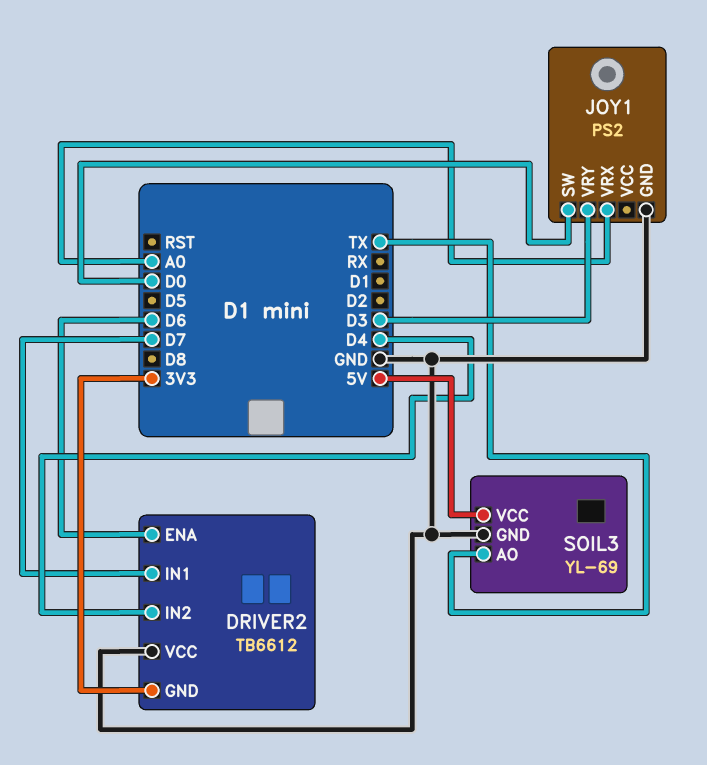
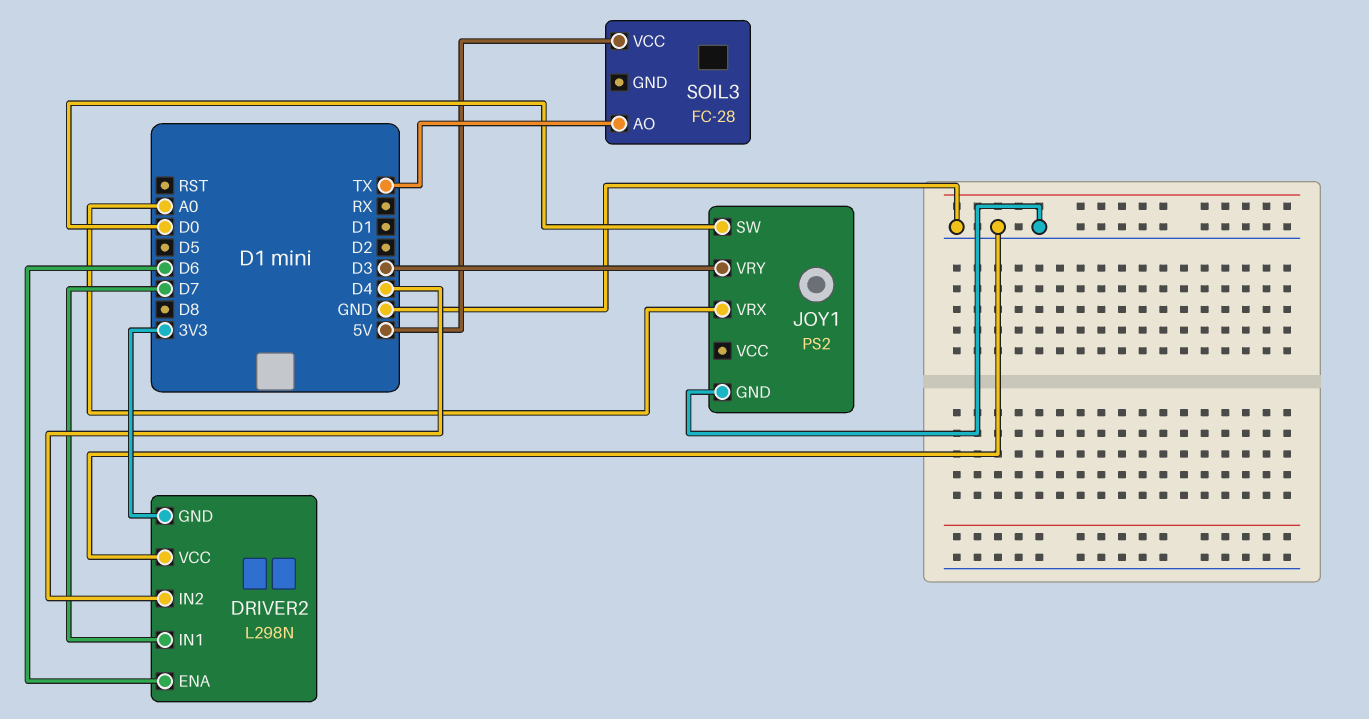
DRIVER2: TB6612 -> L298N
SOIL3: YL-69 -> FC-28
SOIL3 pin GND: GND -> none

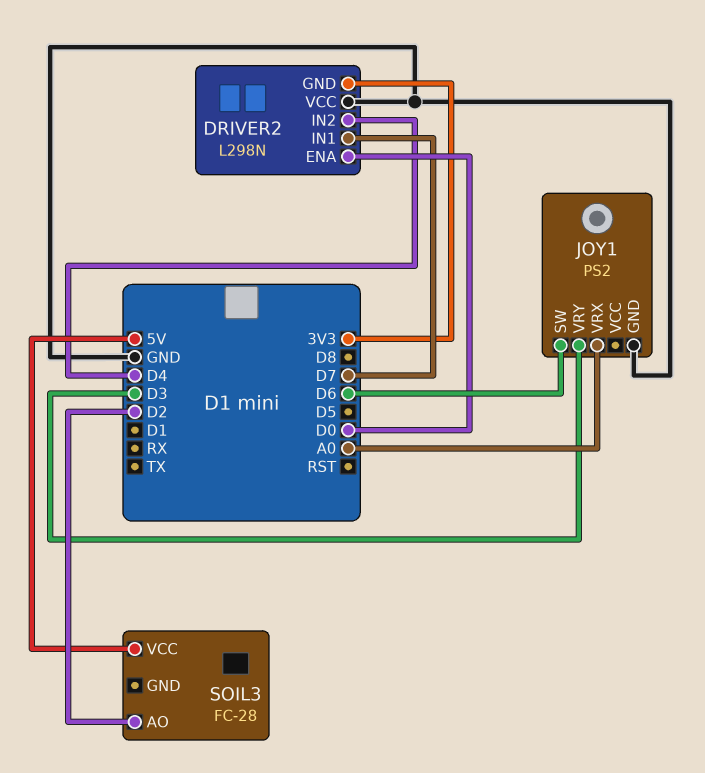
DRIVER2 pin ENA: D6 -> D0
JOY1 pin SW: D0 -> D6
SOIL3 pin AO: TX -> D2

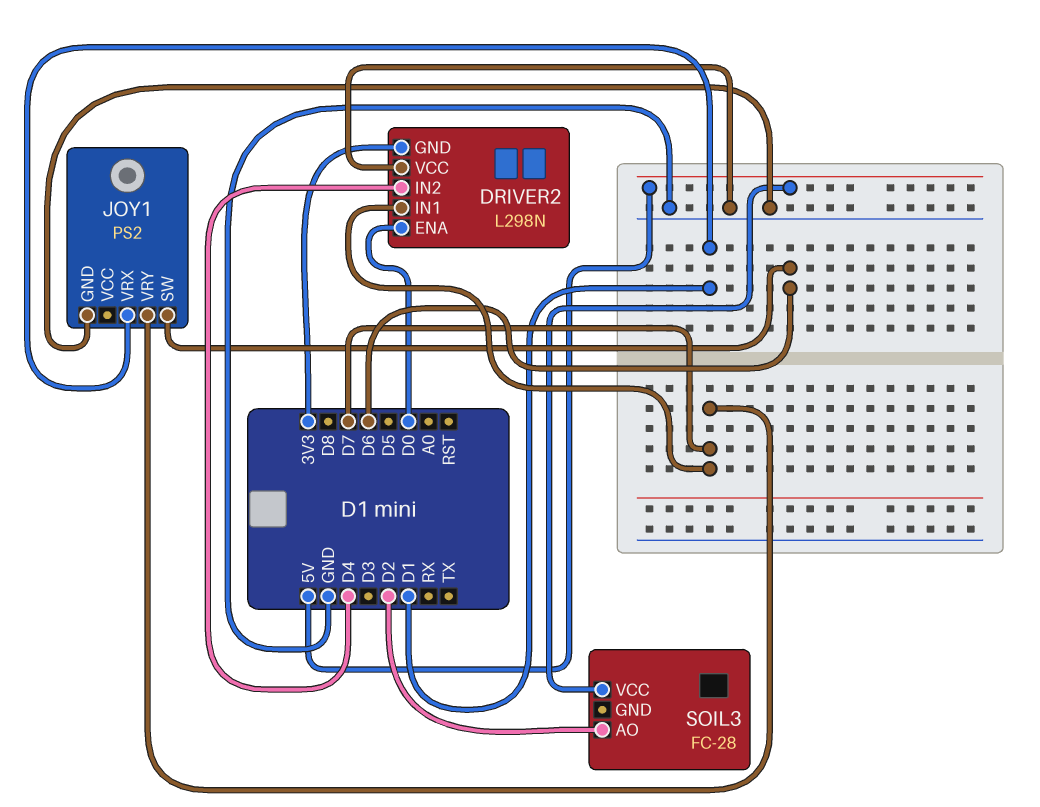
JOY1 pin VRX: A0 -> D1
JOY1 pin VRY: D3 -> D7

